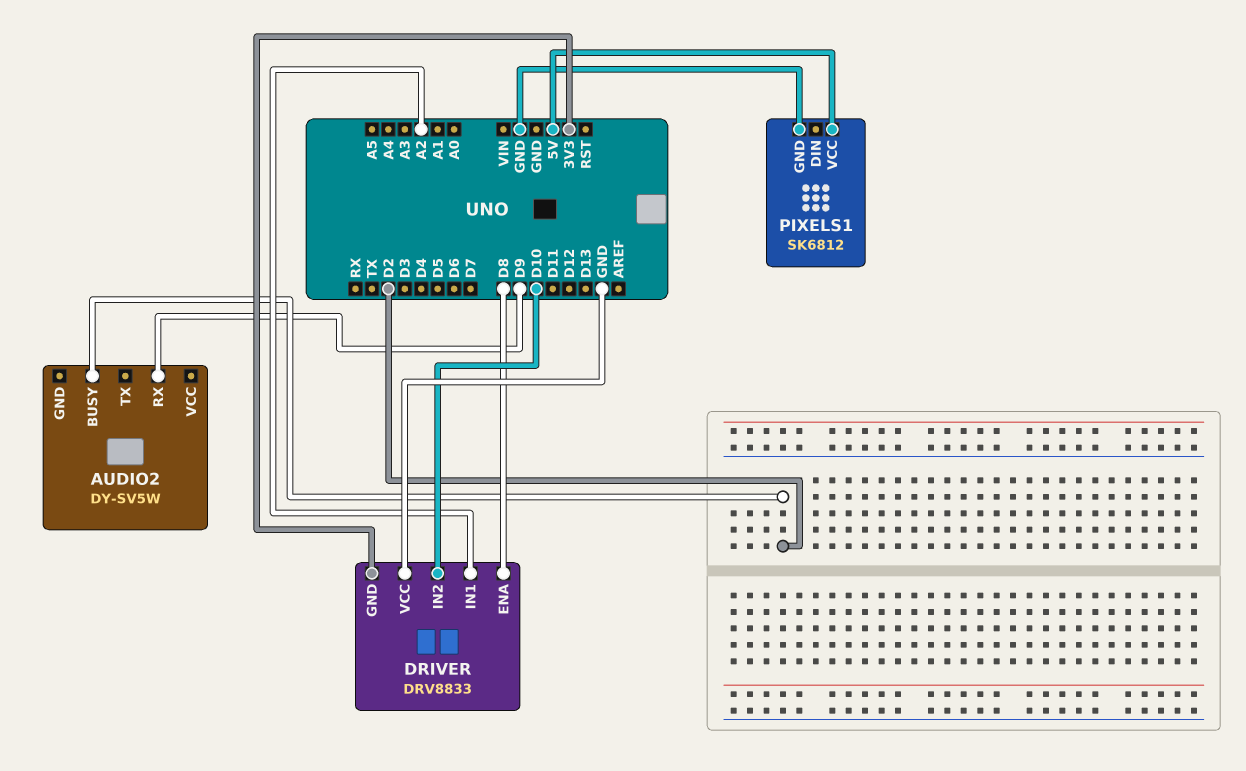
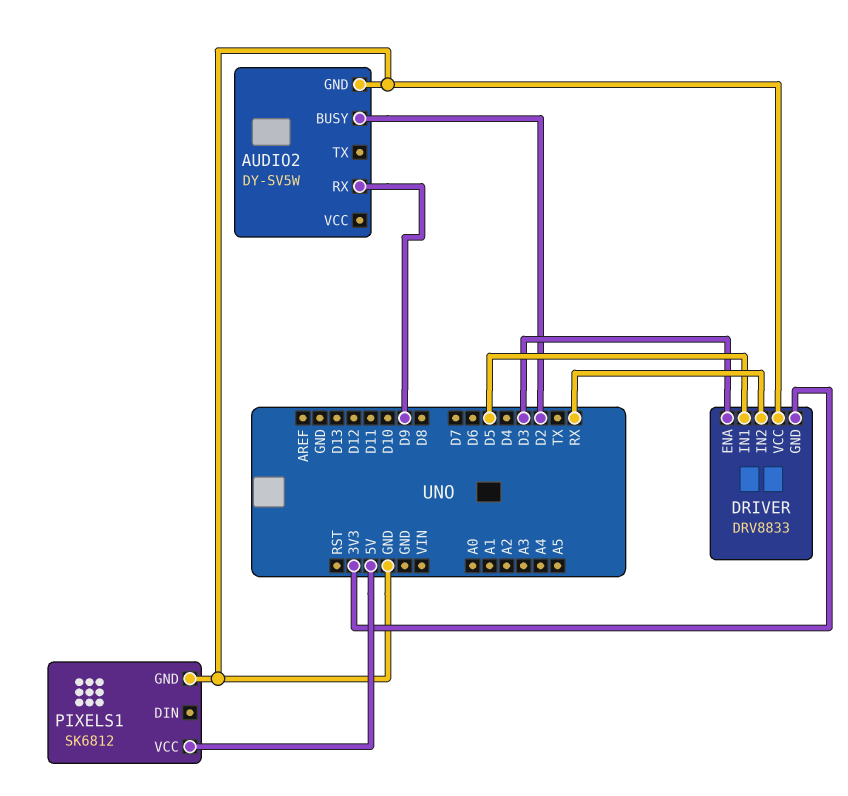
AUDIO2 pin GND: none -> GND
DRIVER pin ENA: D8 -> D3
DRIVER pin IN1: A2 -> D5
DRIVER pin IN2: D10 -> RX

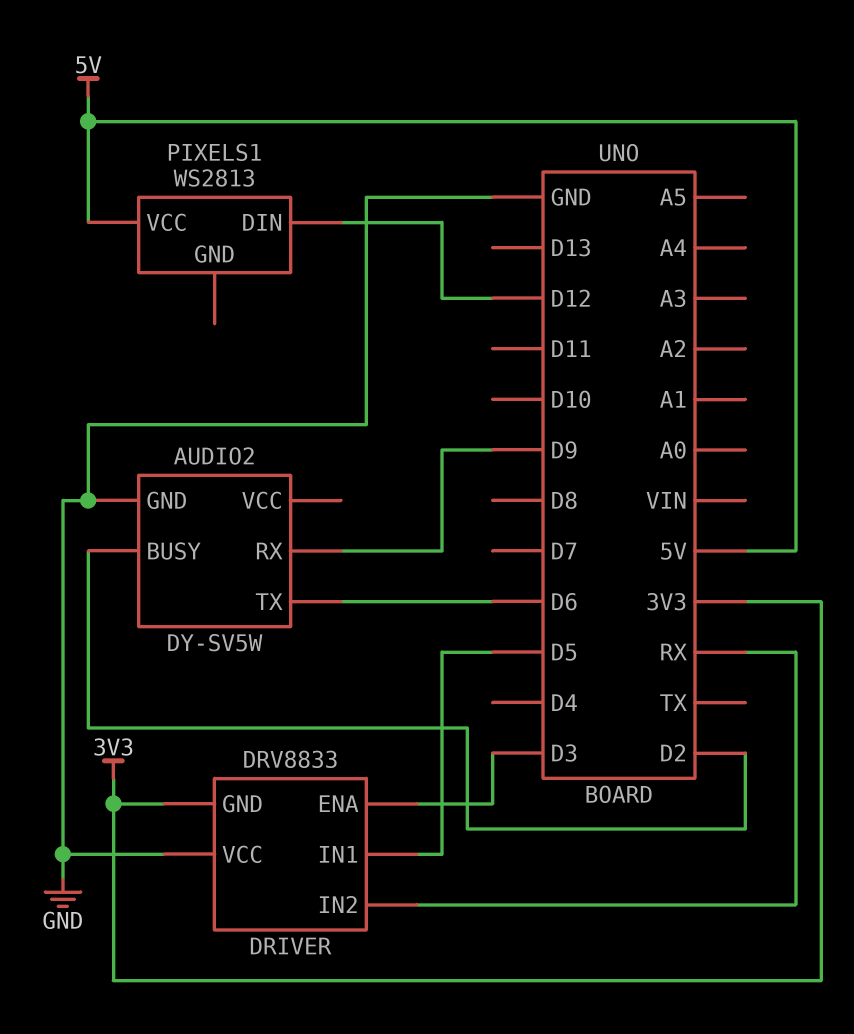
AUDIO2 pin TX: none -> D6
PIXELS1: SK6812 -> WS2813
PIXELS1 pin DIN: none -> D12
PIXELS1 pin GND: GND -> none

